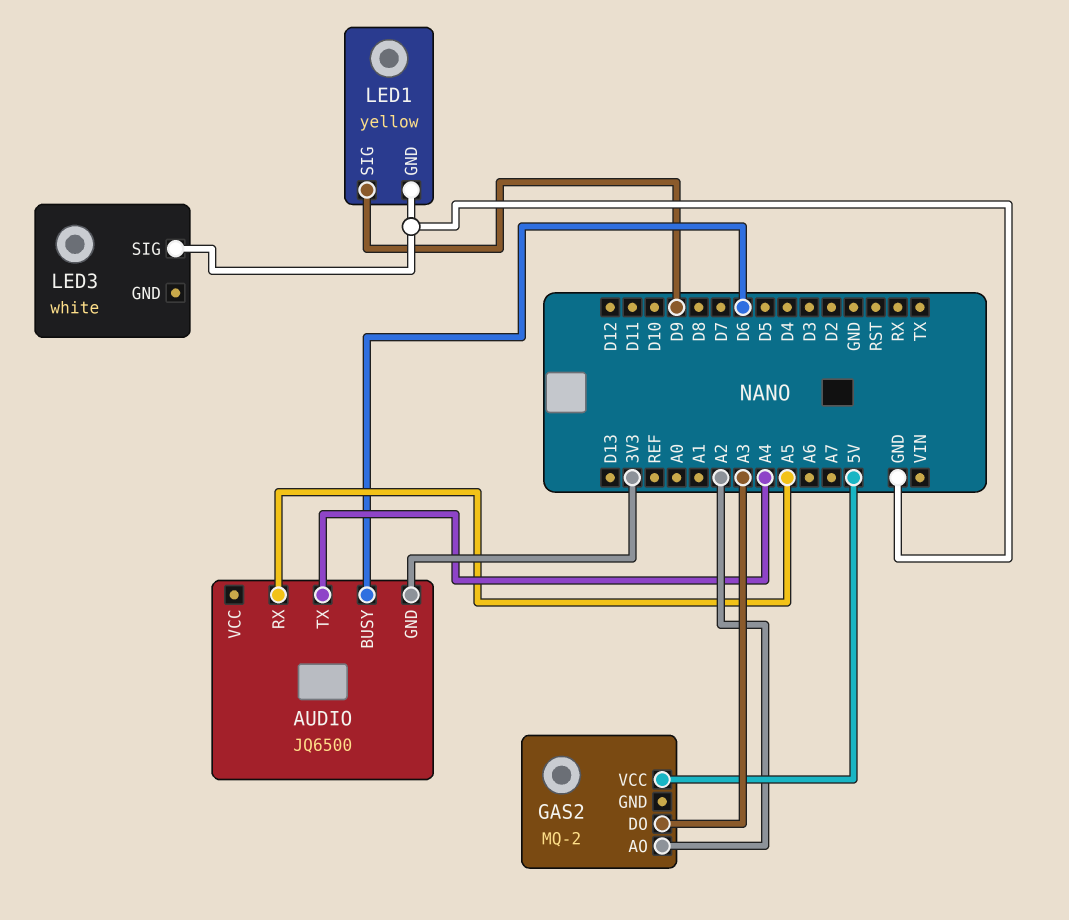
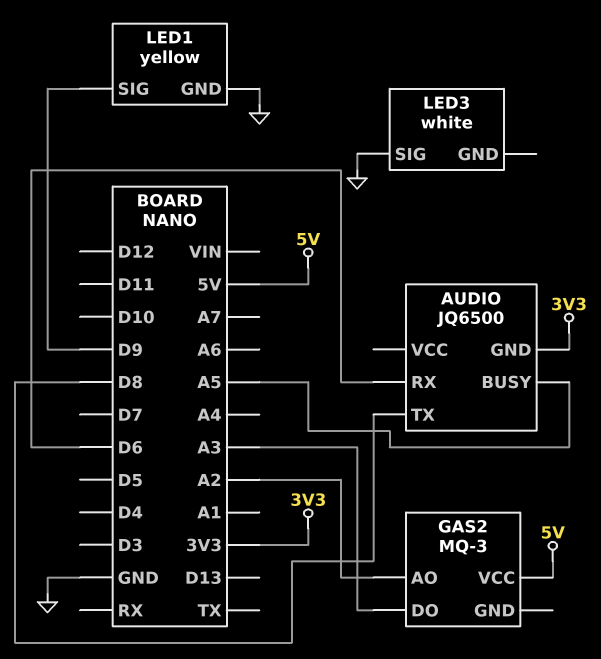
AUDIO pin BUSY: D6 -> A5
AUDIO pin RX: A5 -> D6
AUDIO pin TX: A4 -> D8
GAS2: MQ-2 -> MQ-3

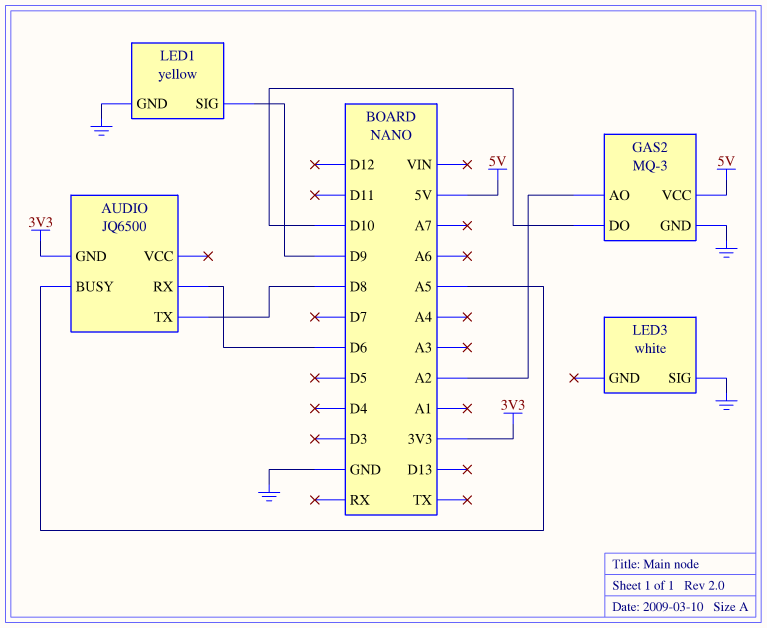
GAS2 pin DO: A3 -> D10
GAS2 pin GND: none -> GND

